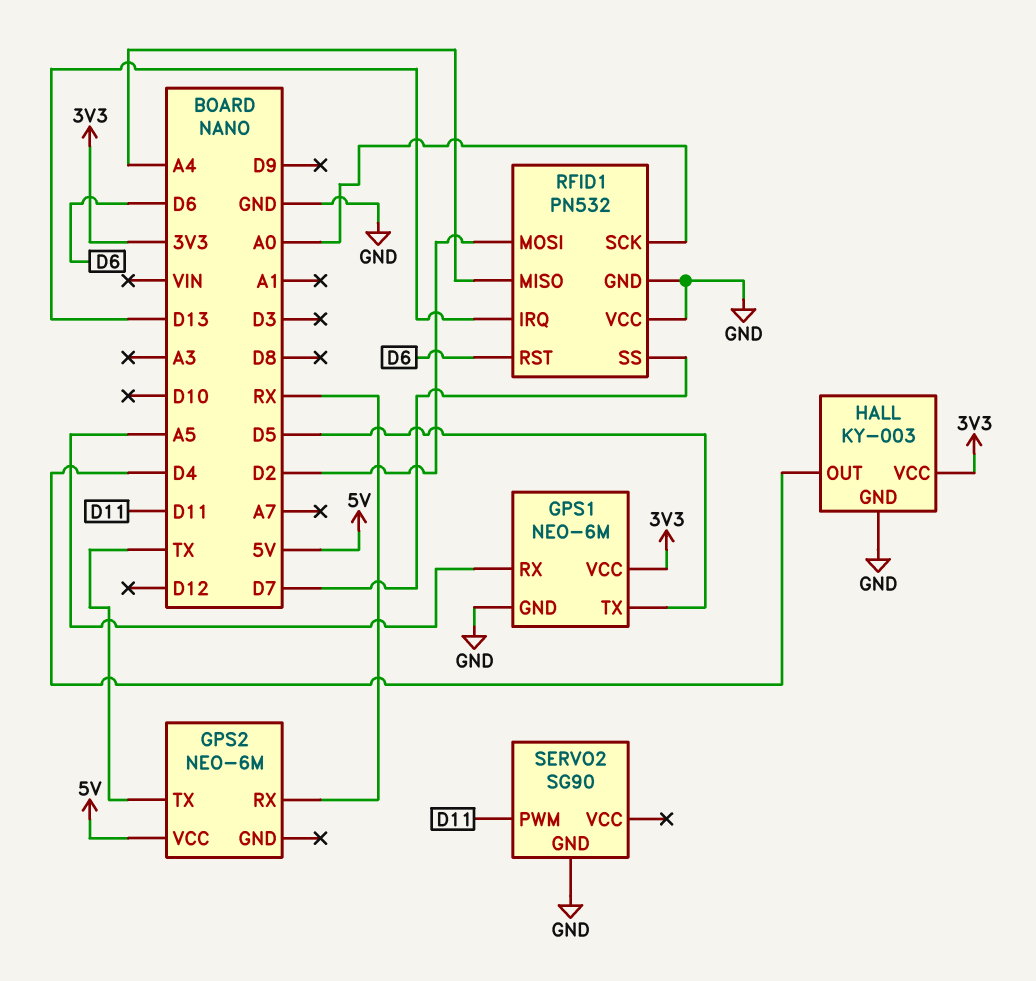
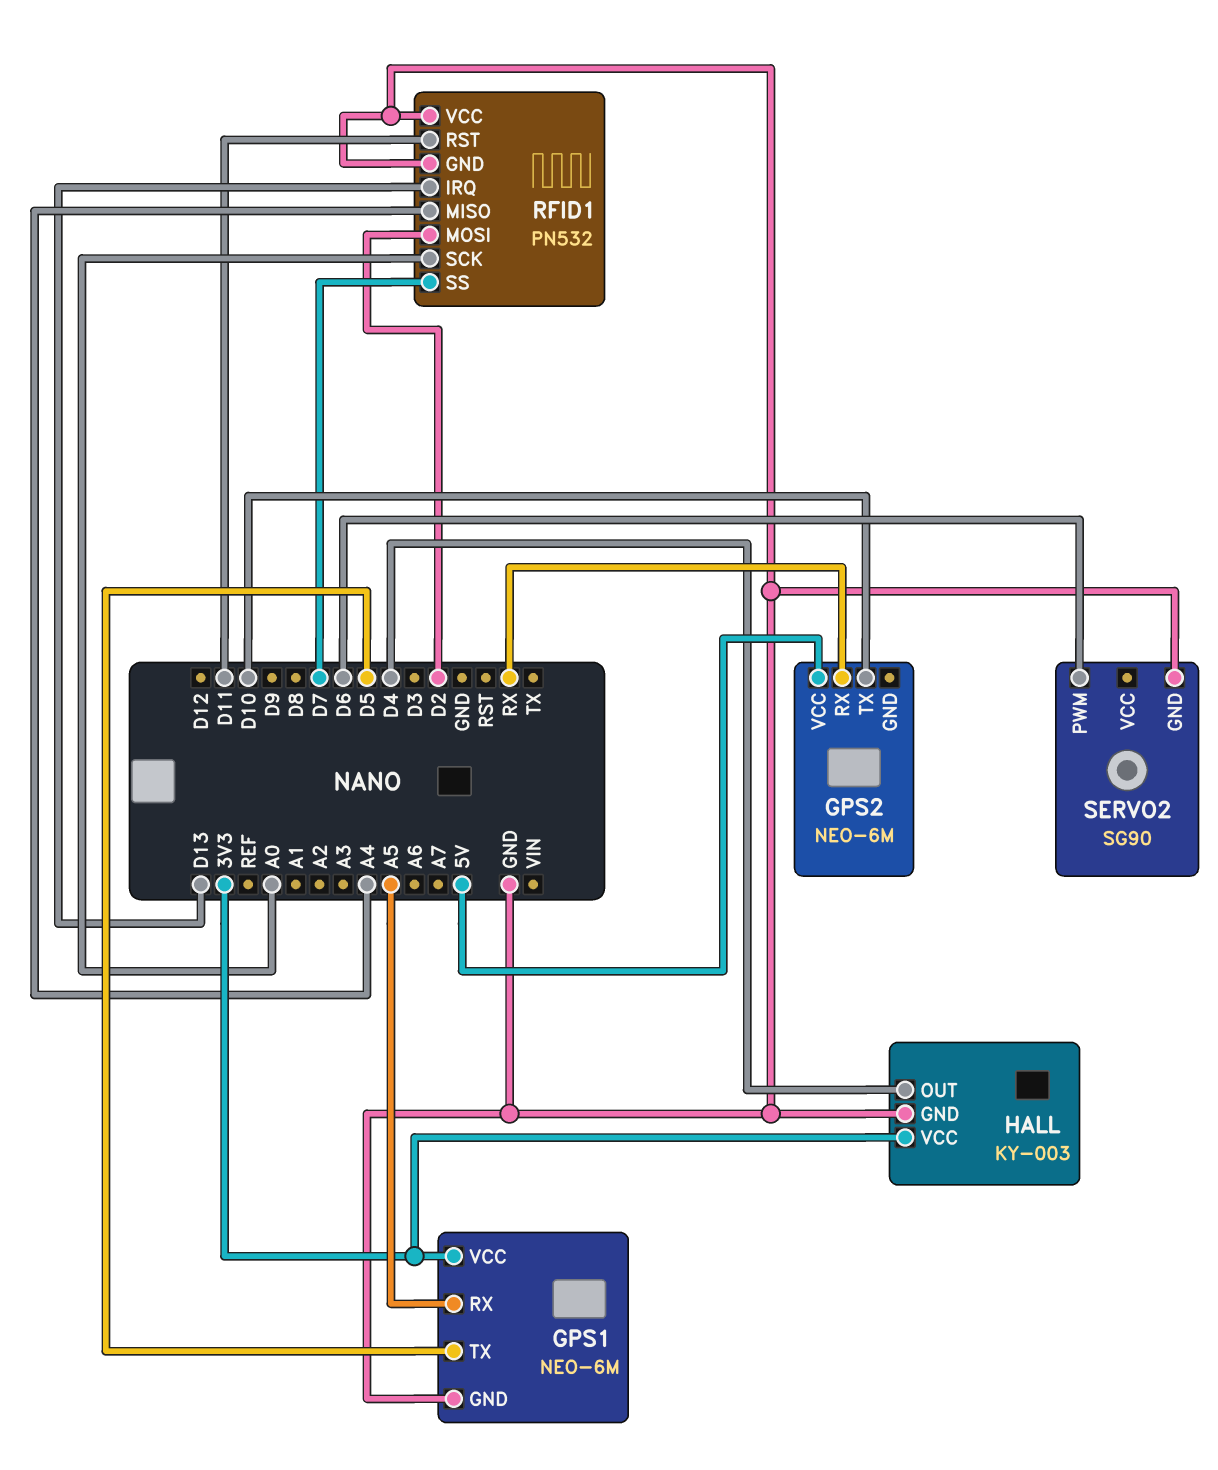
GPS2 pin TX: TX -> D10
RFID1 pin RST: D6 -> D11
SERVO2 pin PWM: D11 -> D6

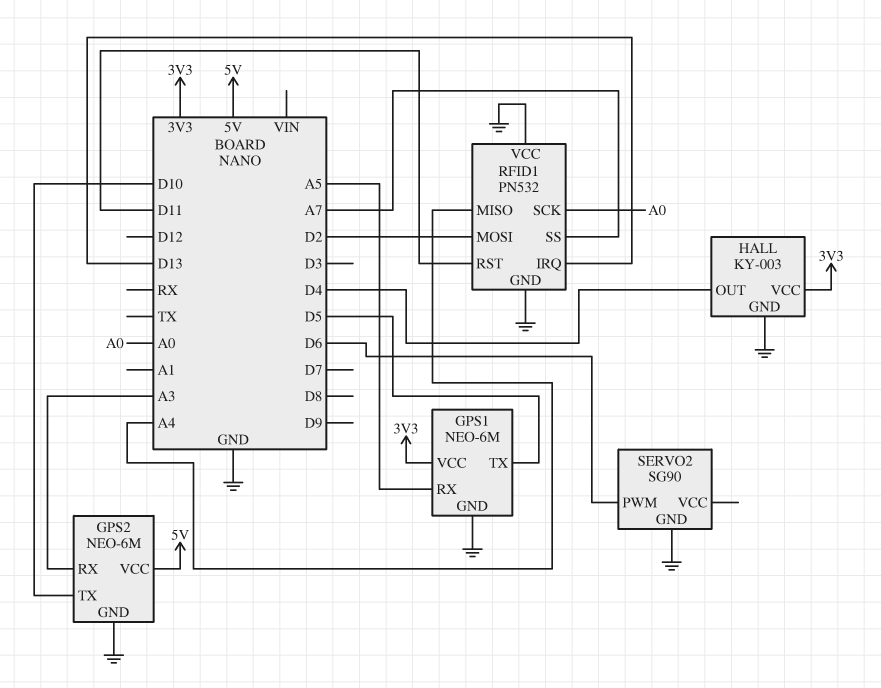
GPS2 pin GND: none -> GND
GPS2 pin RX: RX -> A3
RFID1 pin SS: D7 -> A7

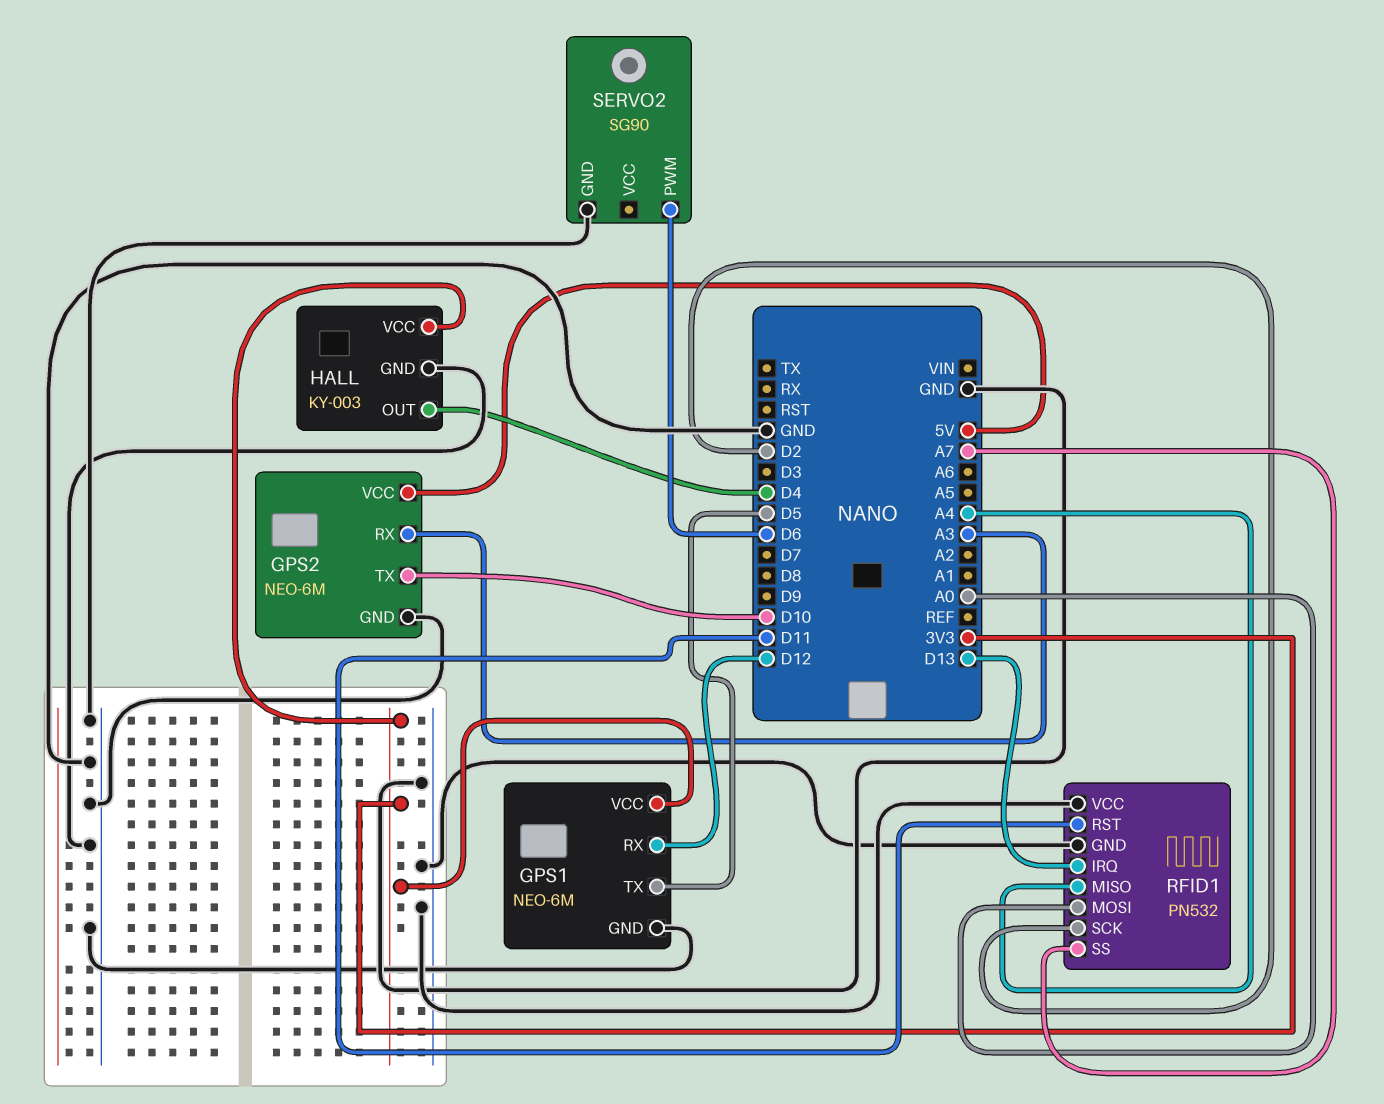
GPS1 pin RX: A5 -> D12
RFID1 pin MOSI: D2 -> A0
RFID1 pin SCK: A0 -> D2

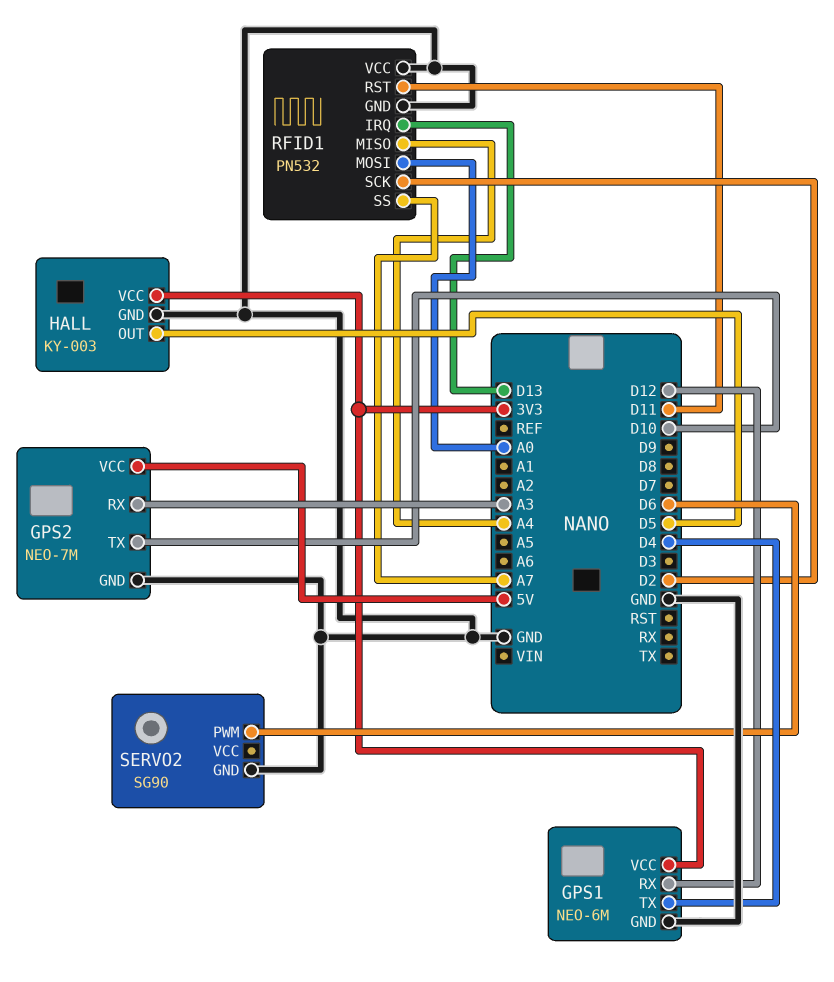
GPS1 pin TX: D5 -> D4
GPS2: NEO-6M -> NEO-7M
HALL pin OUT: D4 -> D5

